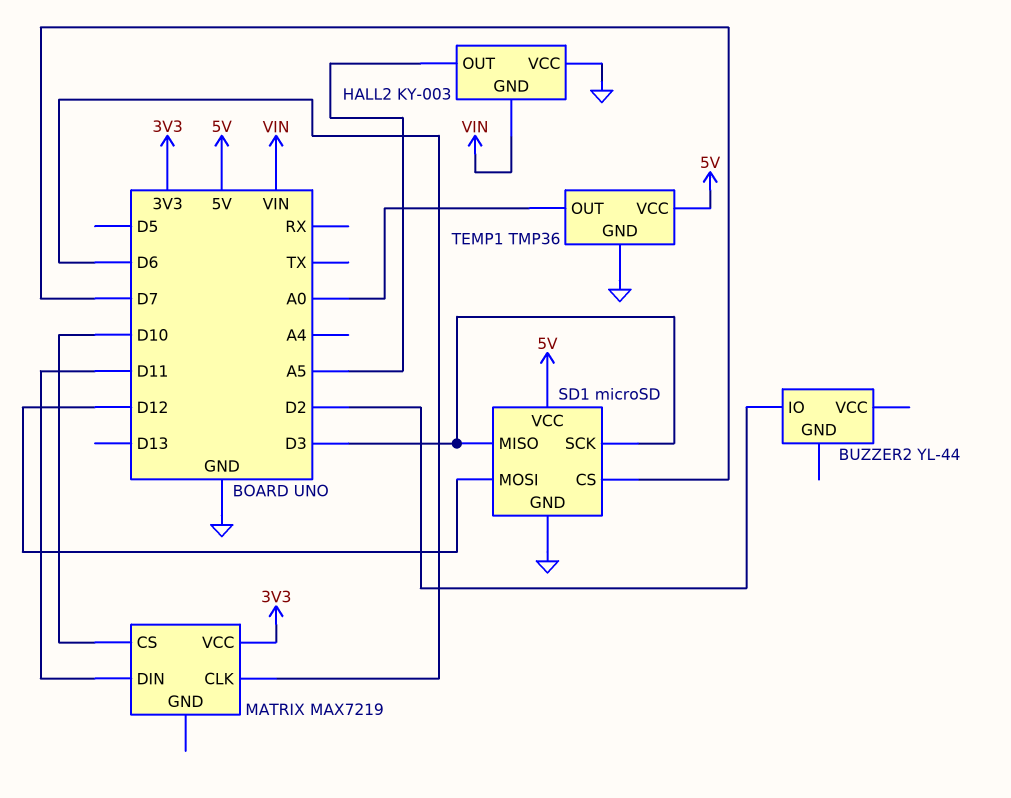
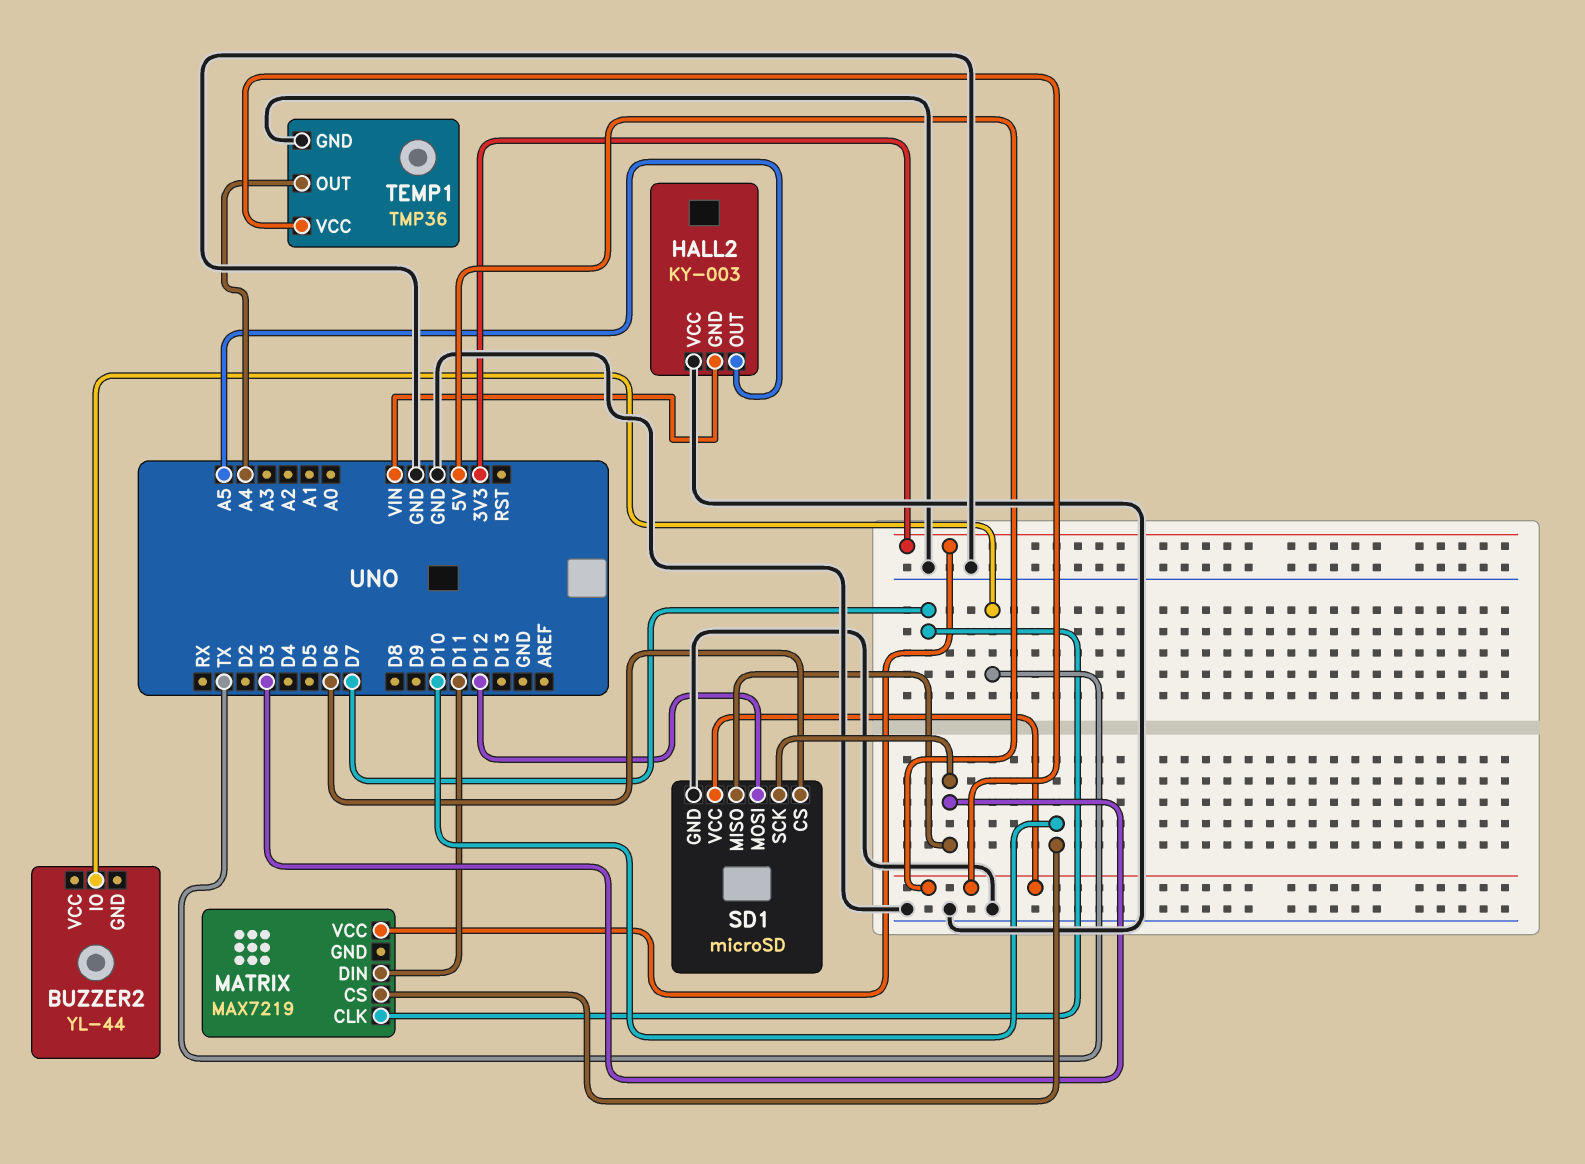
BUZZER2 pin IO: D2 -> TX
MATRIX pin CLK: D6 -> D7
SD1 pin CS: D7 -> D6
TEMP1 pin OUT: A0 -> A4

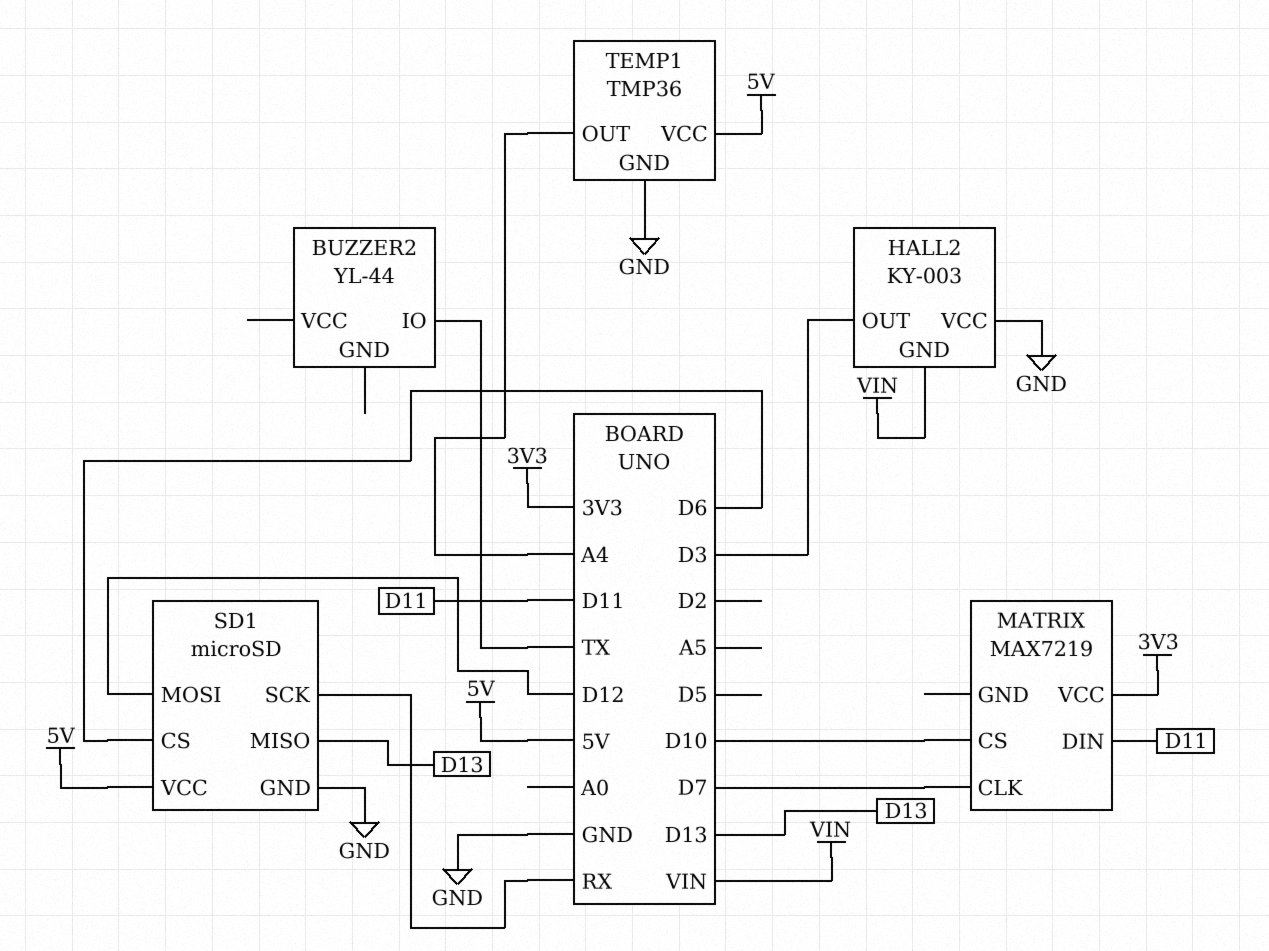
HALL2 pin OUT: A5 -> D3
SD1 pin MISO: D3 -> D13
SD1 pin SCK: D3 -> RX

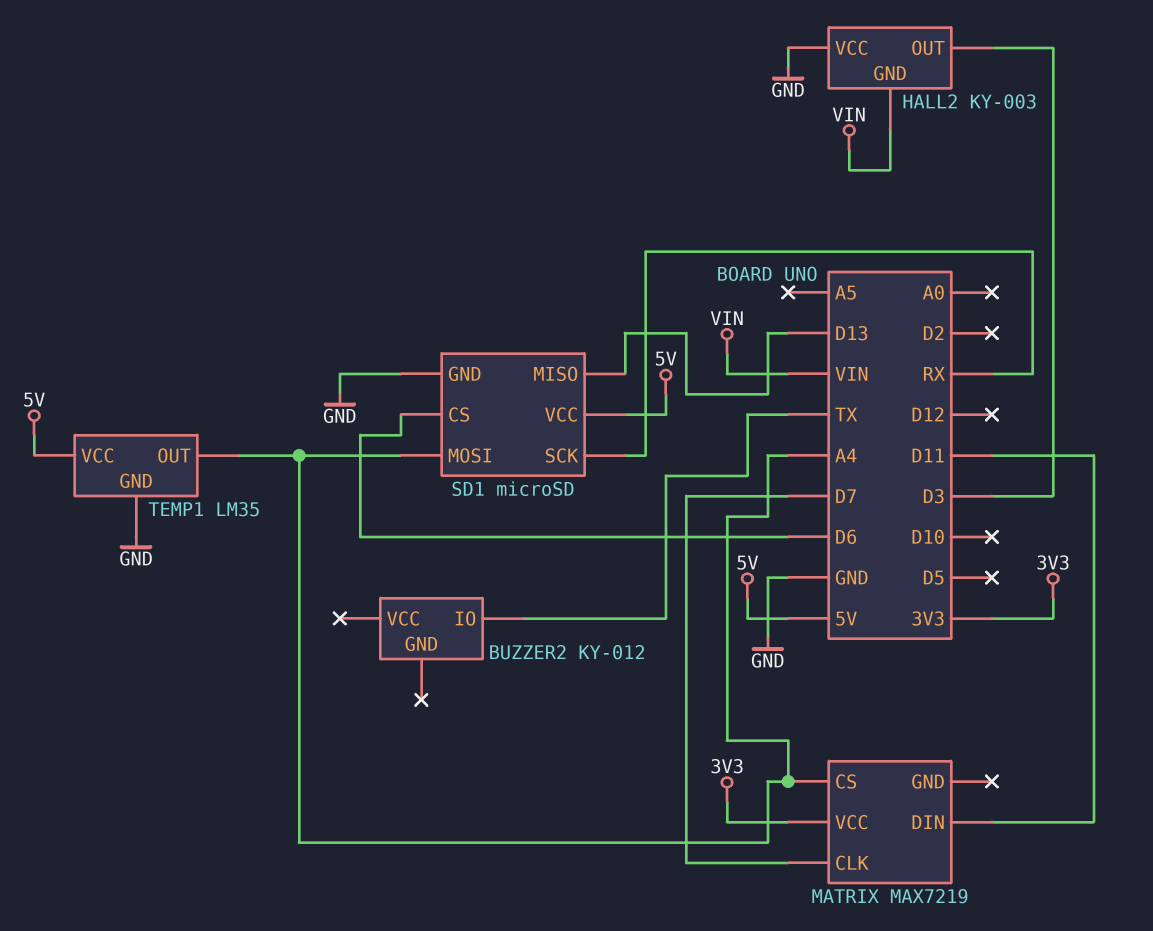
BUZZER2: YL-44 -> KY-012
MATRIX pin CS: D10 -> A4
SD1 pin MOSI: D12 -> A4
TEMP1: TMP36 -> LM35

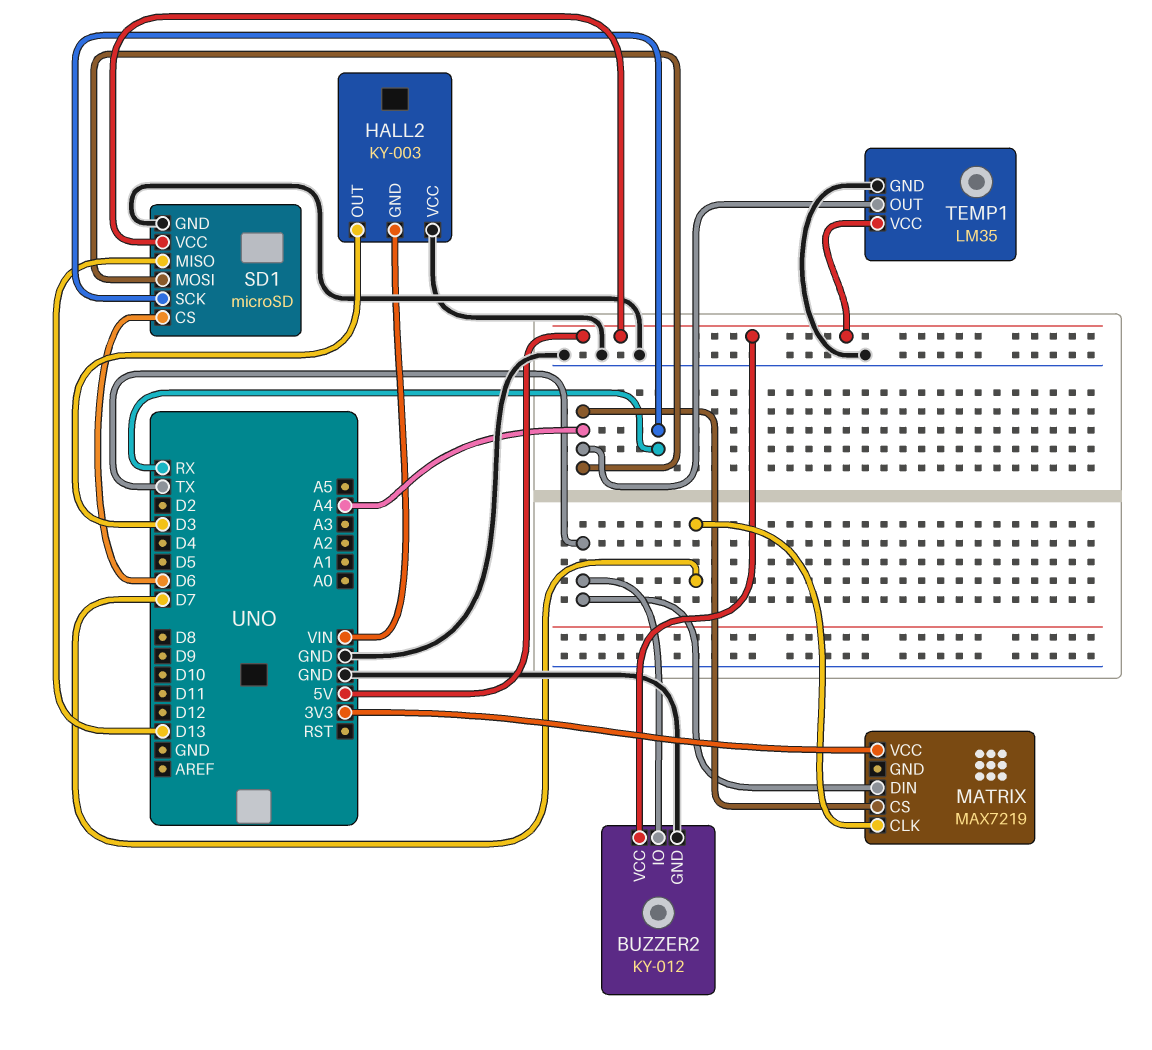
BUZZER2 pin GND: none -> GND
BUZZER2 pin VCC: none -> 5V
MATRIX pin DIN: D11 -> TX

